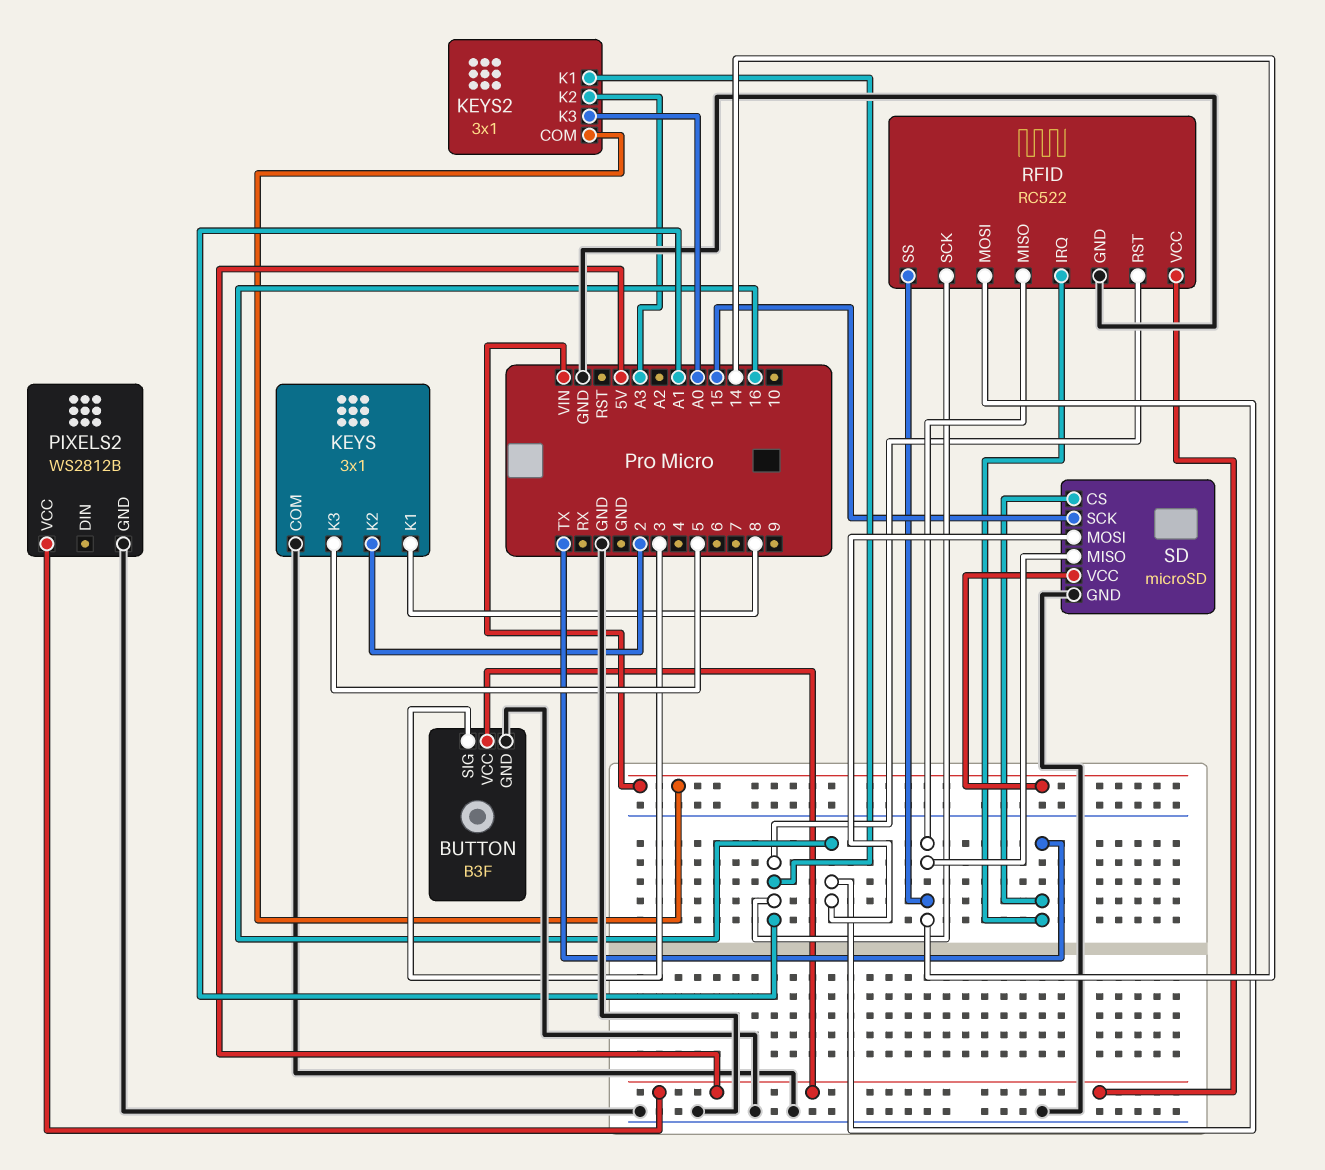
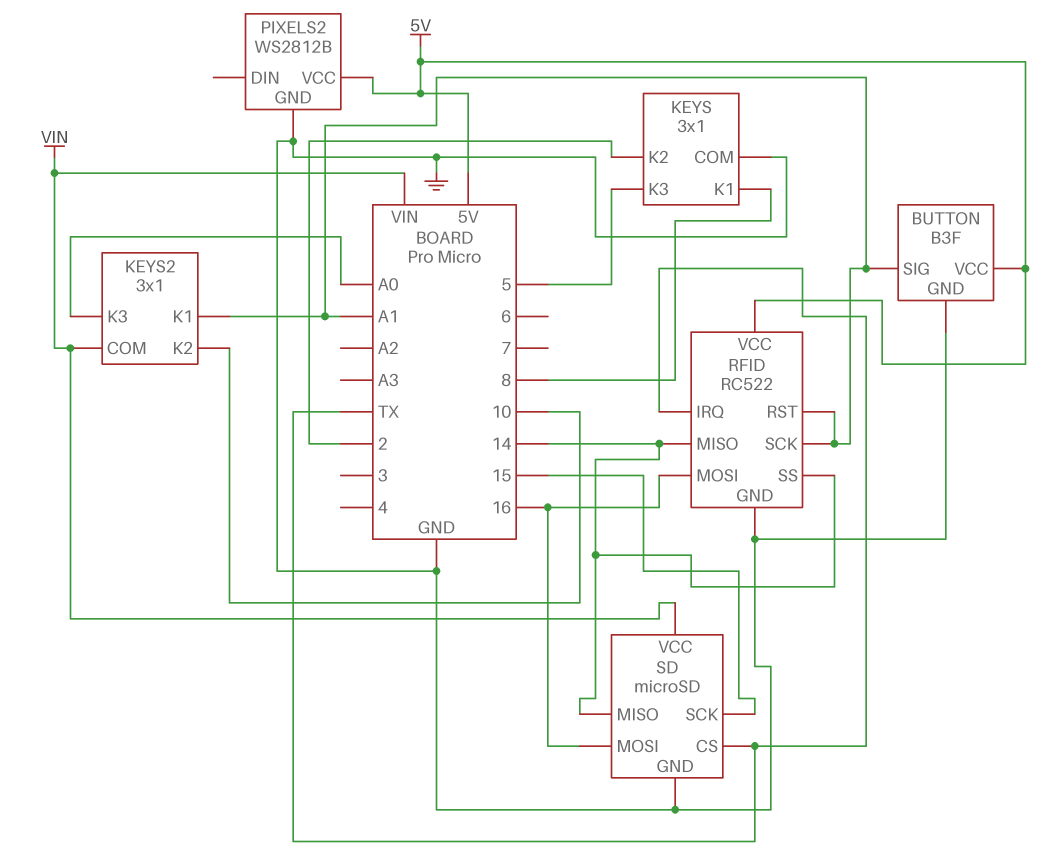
BUTTON pin SIG: 3 -> A1
KEYS2 pin K2: A3 -> 10

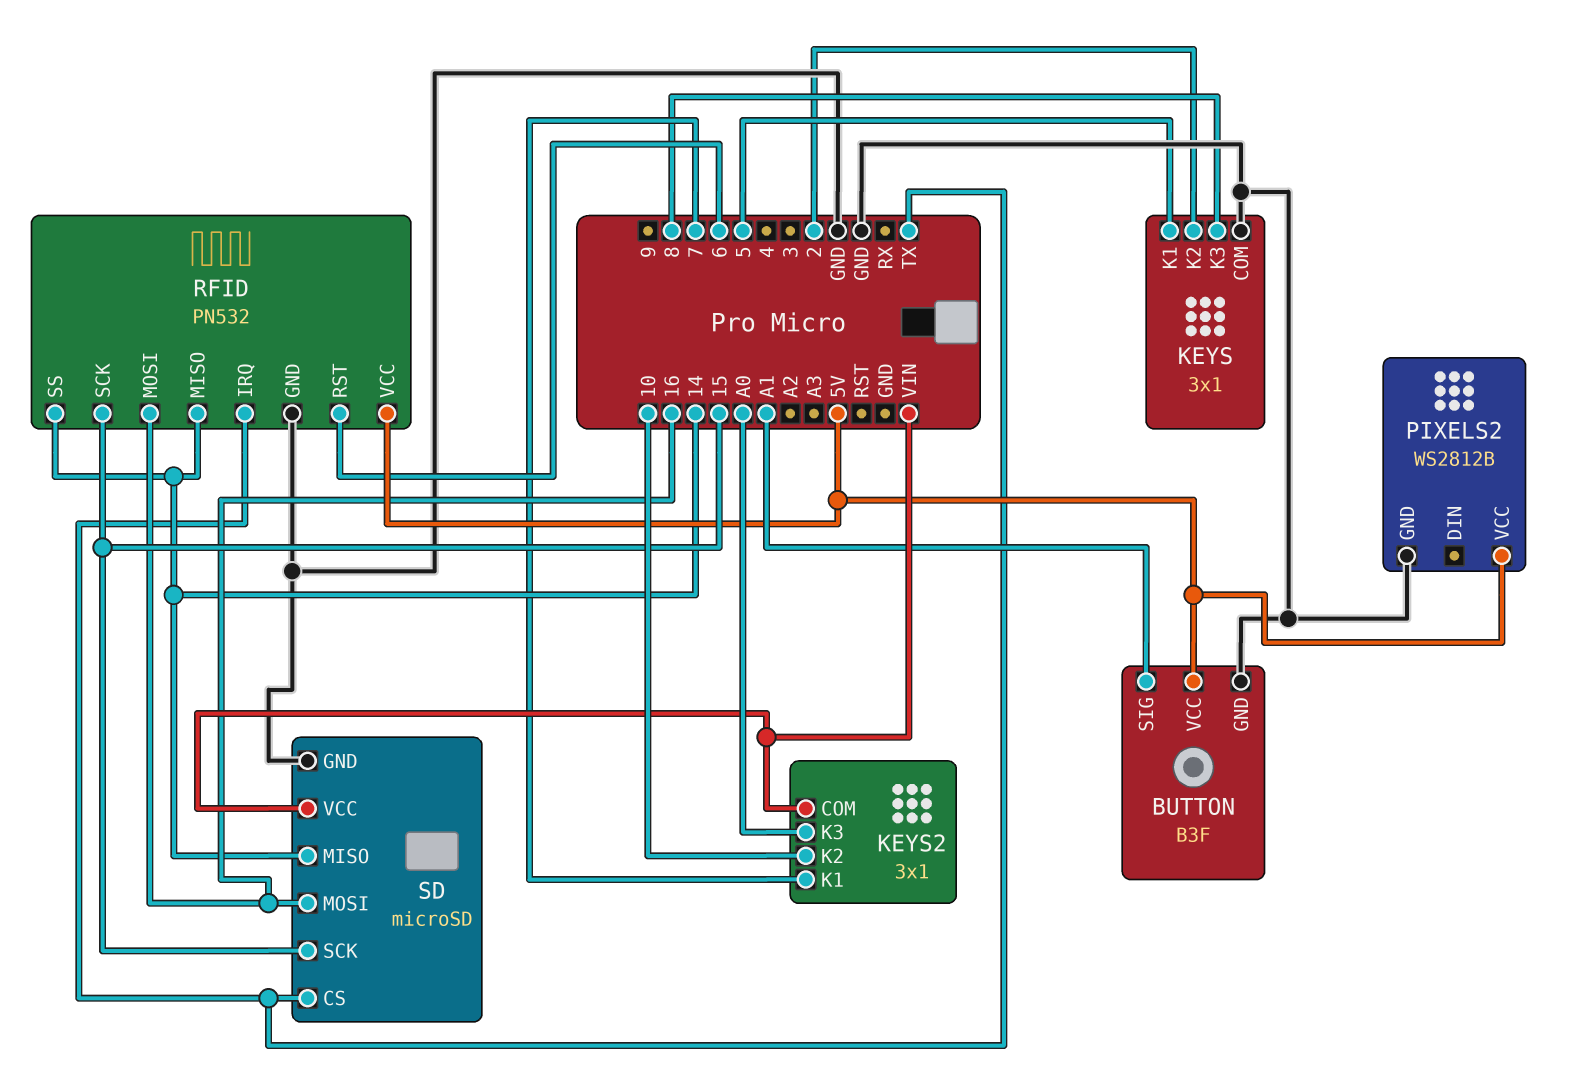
KEYS pin K1: 8 -> 5
KEYS pin K3: 5 -> 8
KEYS2 pin K1: A1 -> 7
RFID: RC522 -> PN532
RFID pin RST: A1 -> 6
RFID pin SCK: A1 -> 15

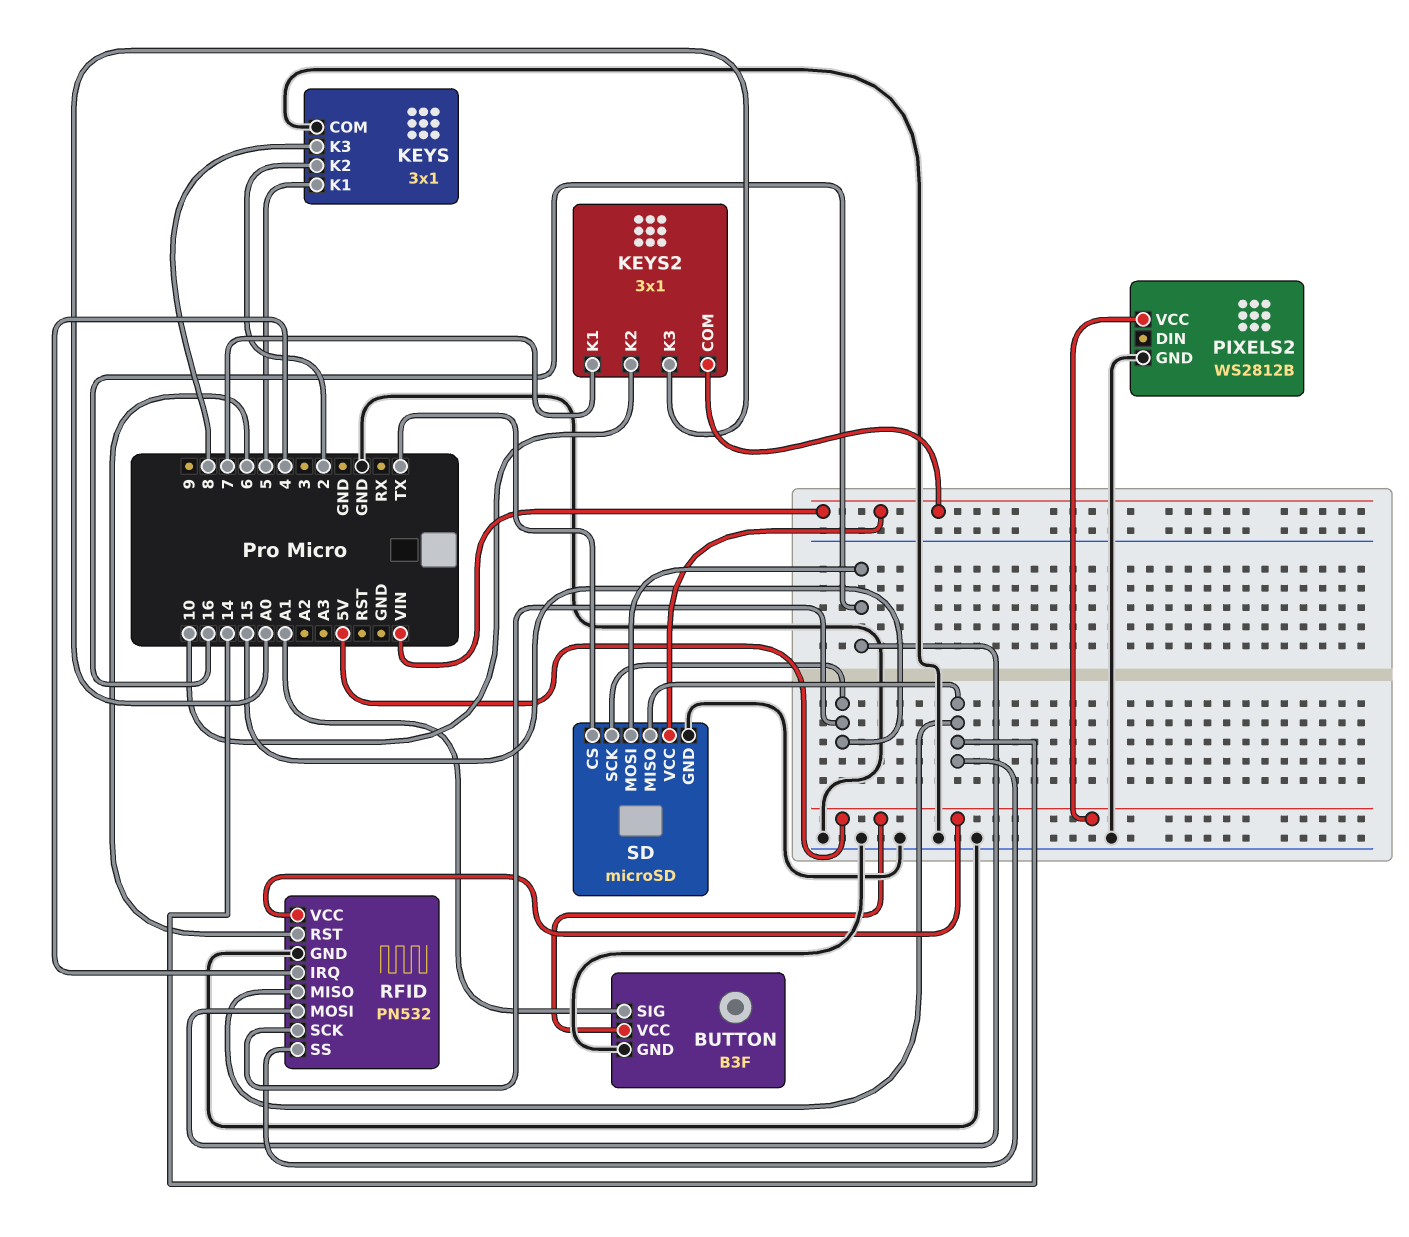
RFID pin IRQ: TX -> 4

